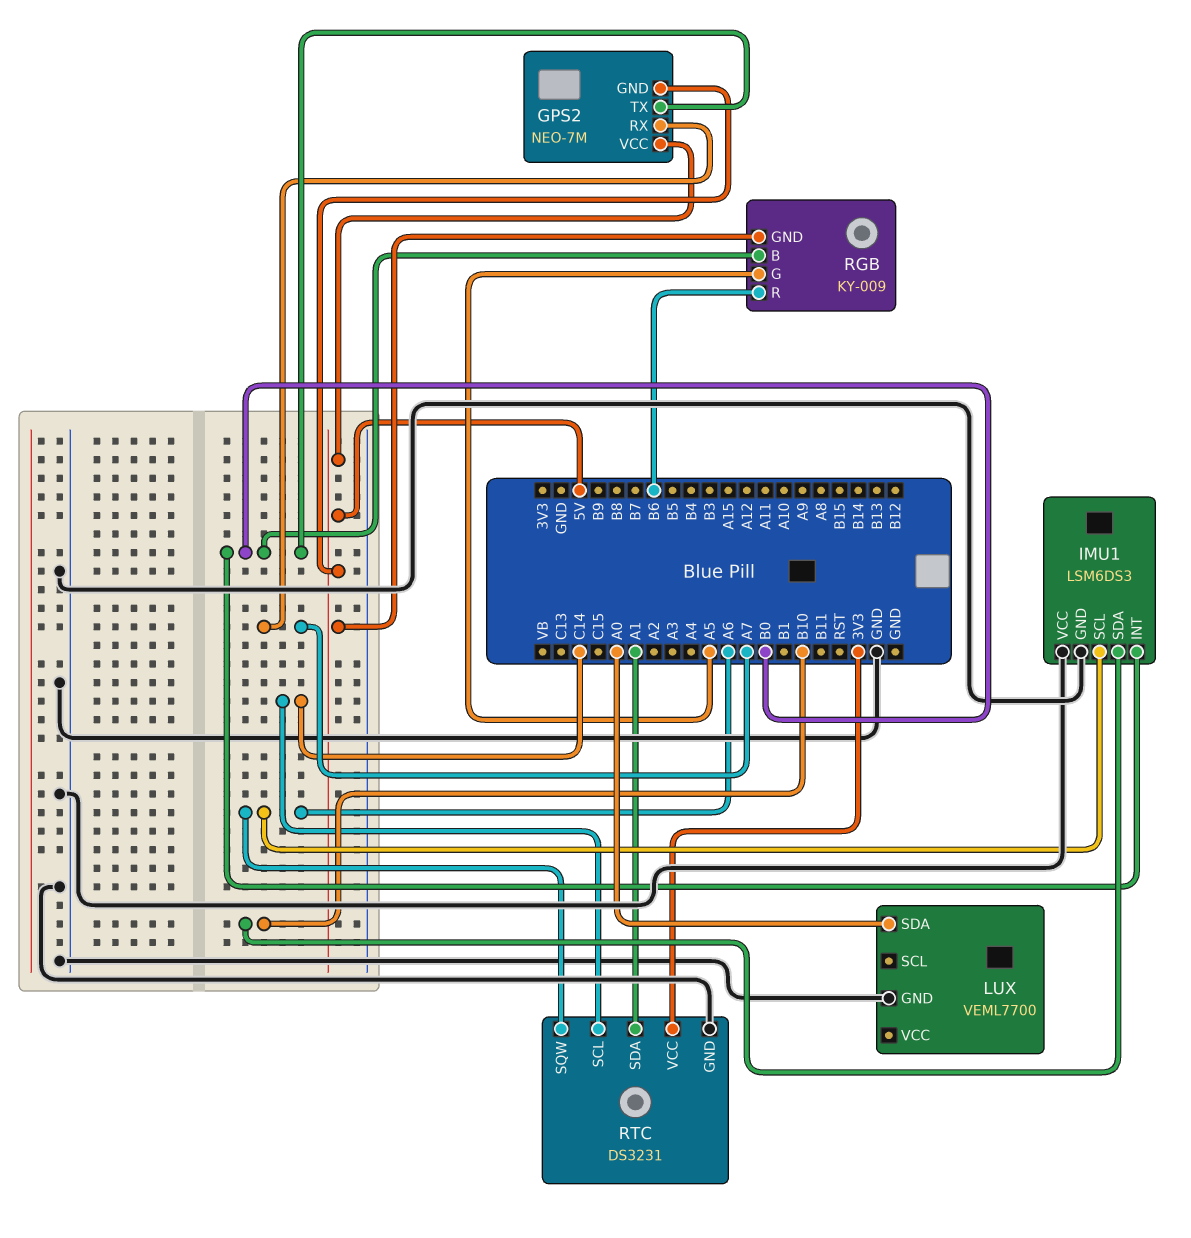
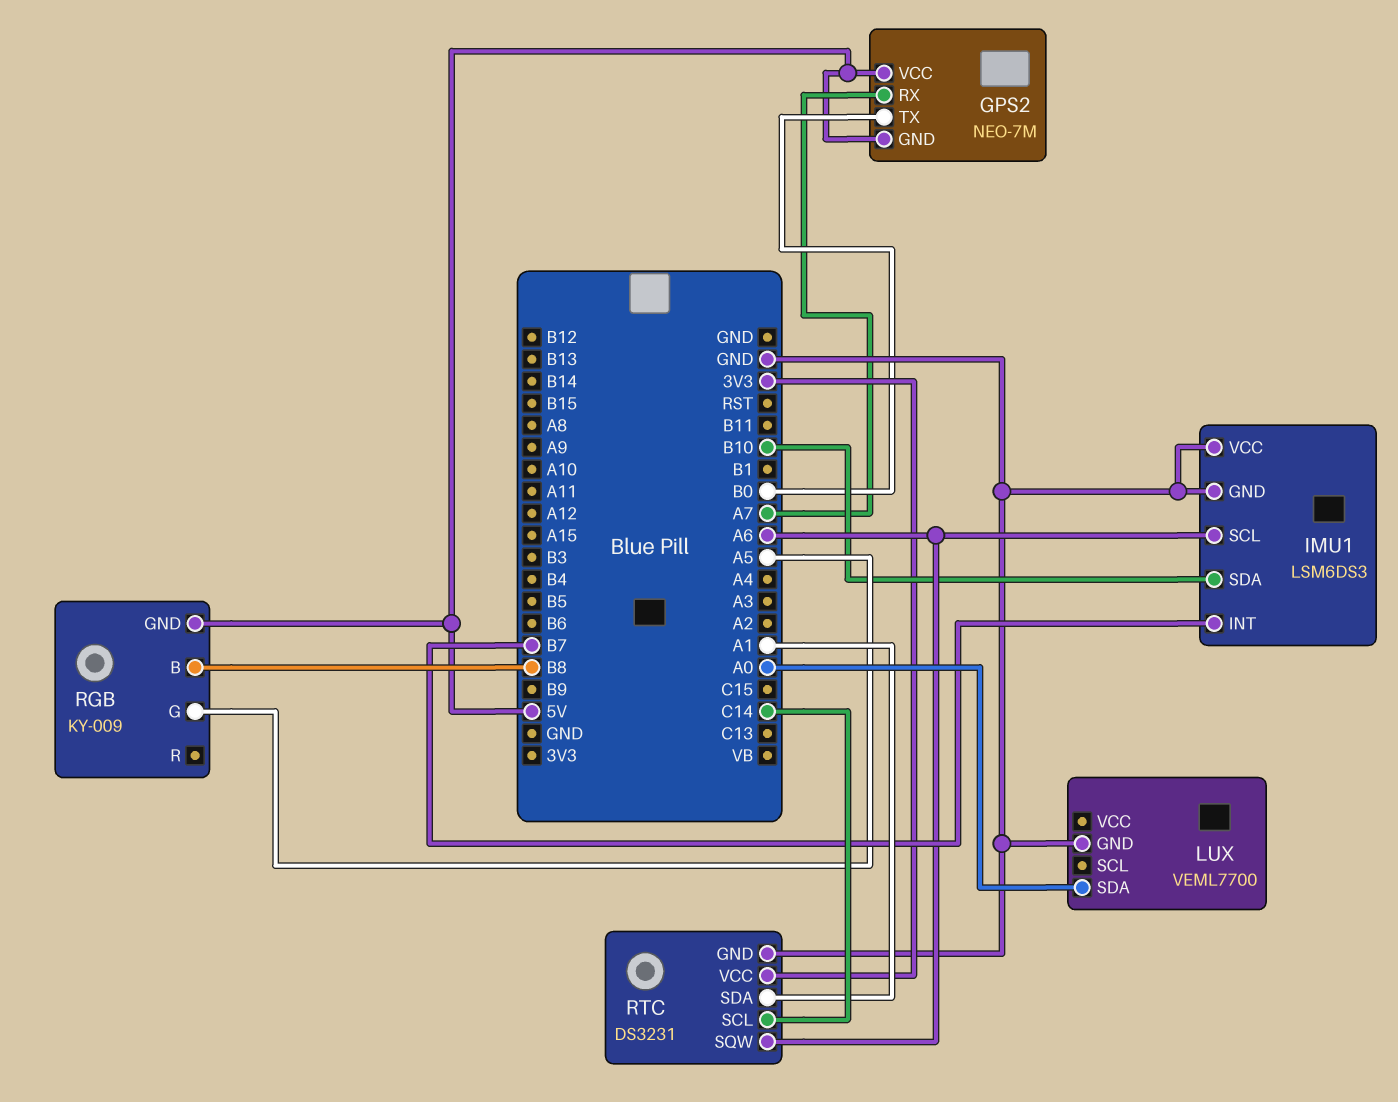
IMU1 pin INT: B0 -> B7
RGB pin B: B0 -> B8
RGB pin R: B6 -> none

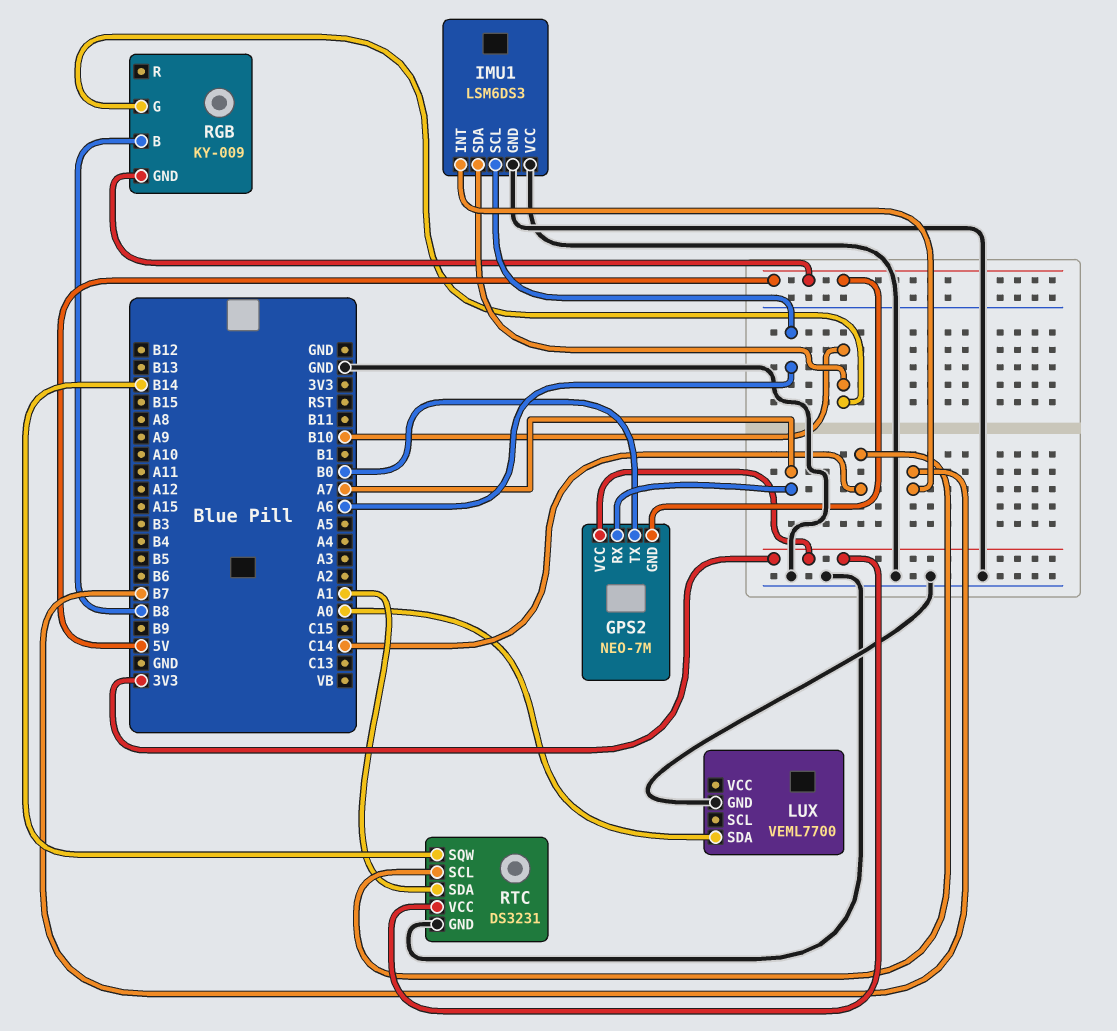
GPS2 pin VCC: 5V -> 3V3
RGB pin G: A5 -> B10
RTC pin SQW: A6 -> B14

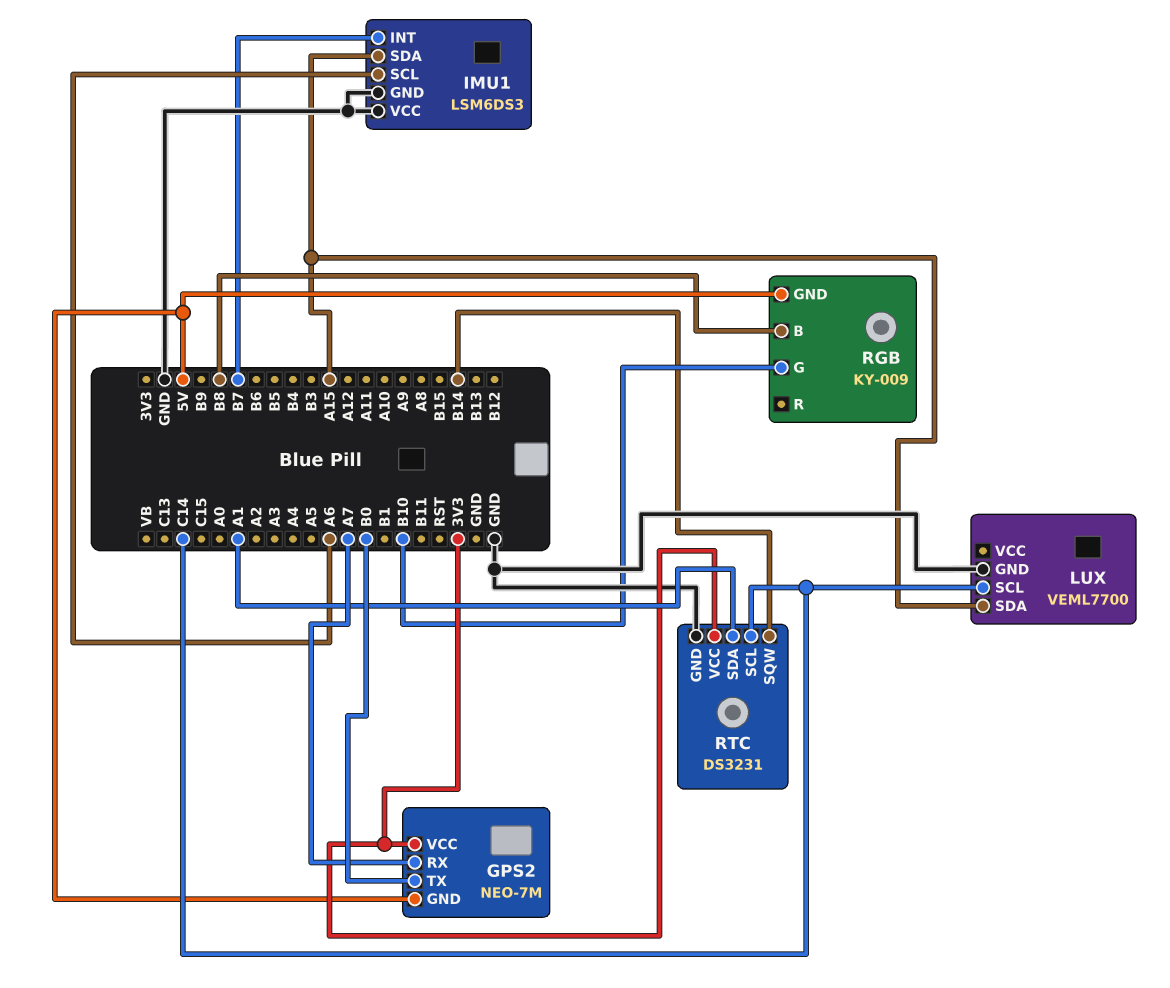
IMU1 pin SDA: B10 -> A15
LUX pin SCL: none -> C14
LUX pin SDA: A0 -> A15

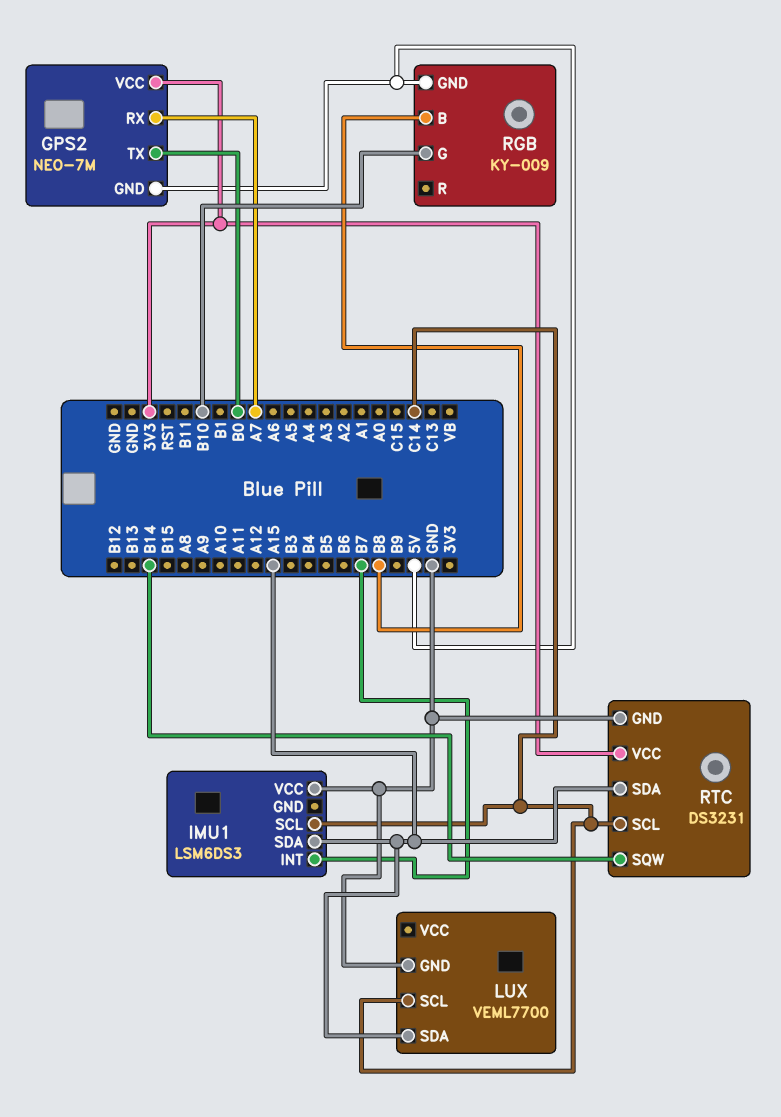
IMU1 pin GND: GND -> none
IMU1 pin SCL: A6 -> C14
RTC pin SDA: A1 -> A15

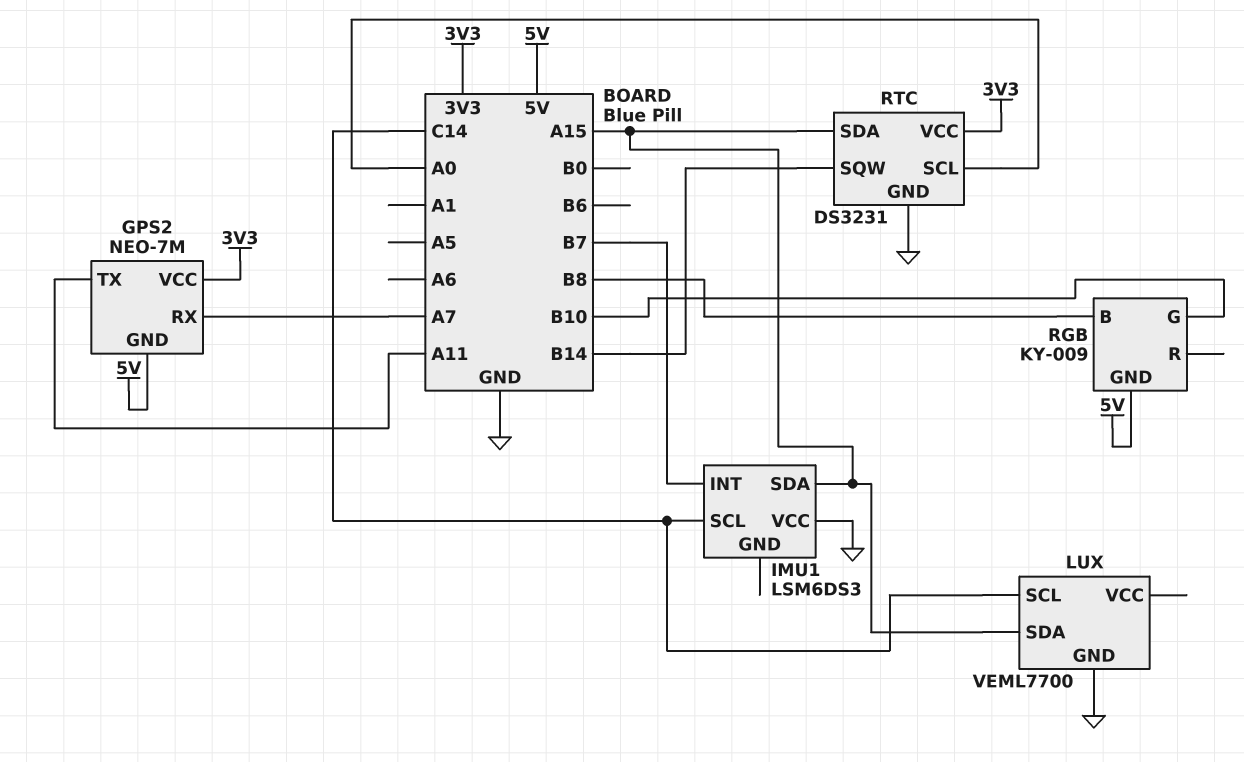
GPS2 pin TX: B0 -> A11
RTC pin SCL: C14 -> A0

